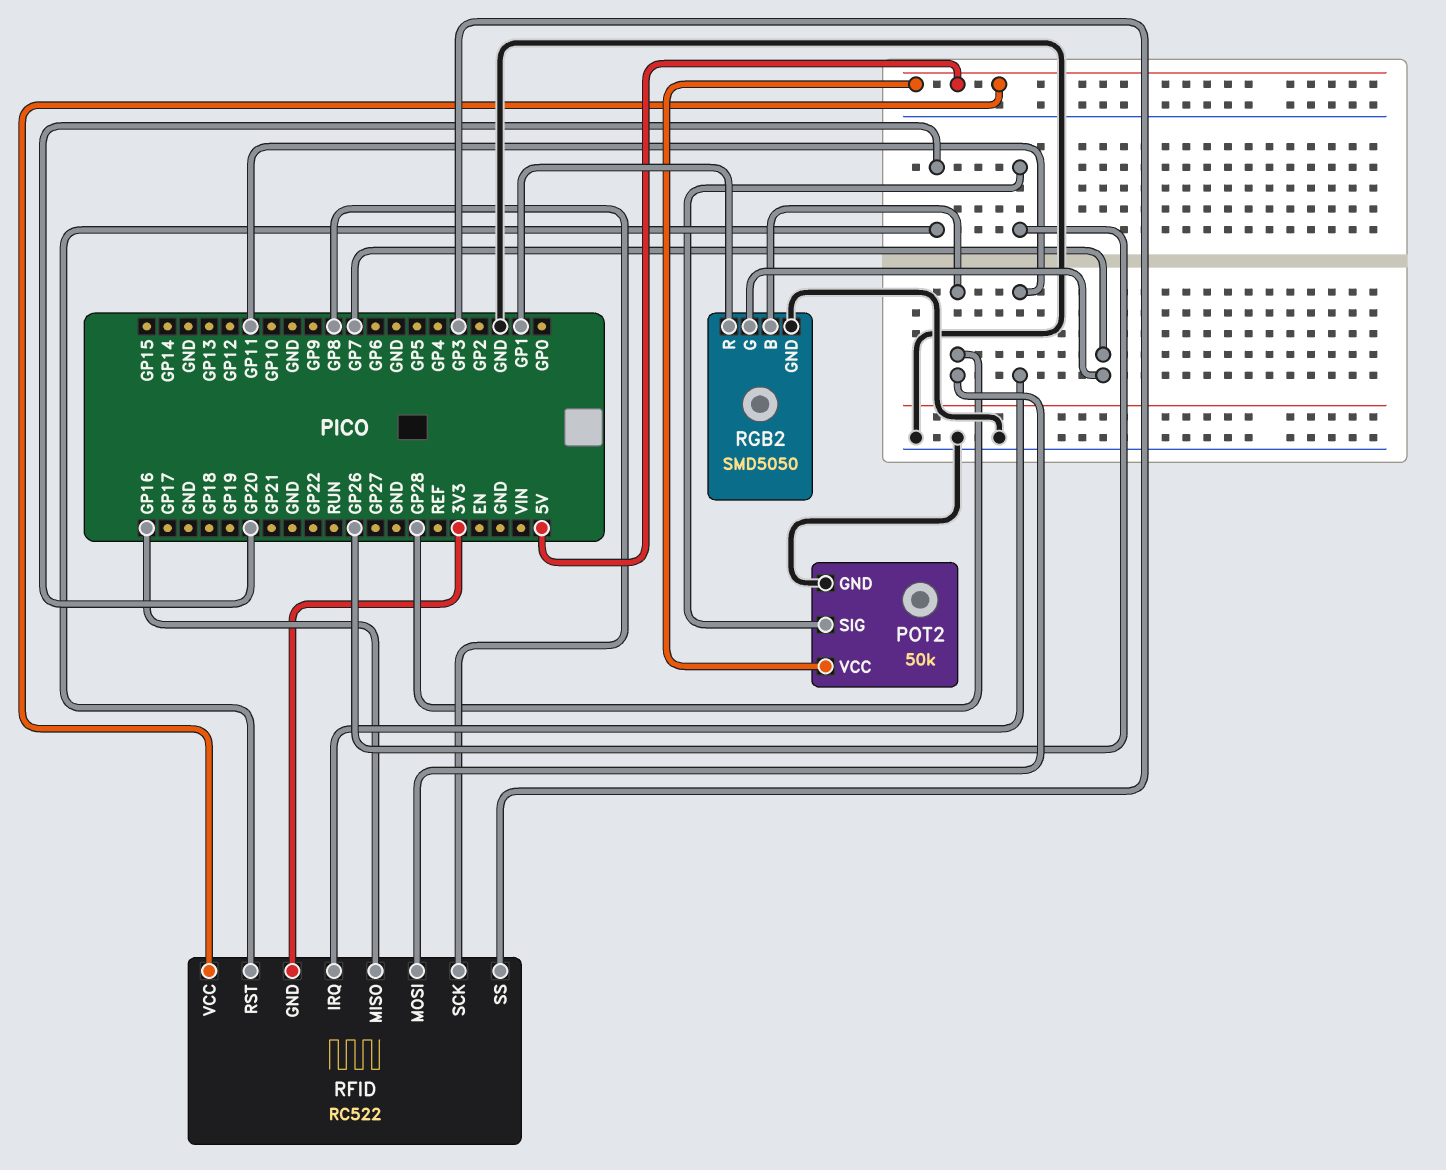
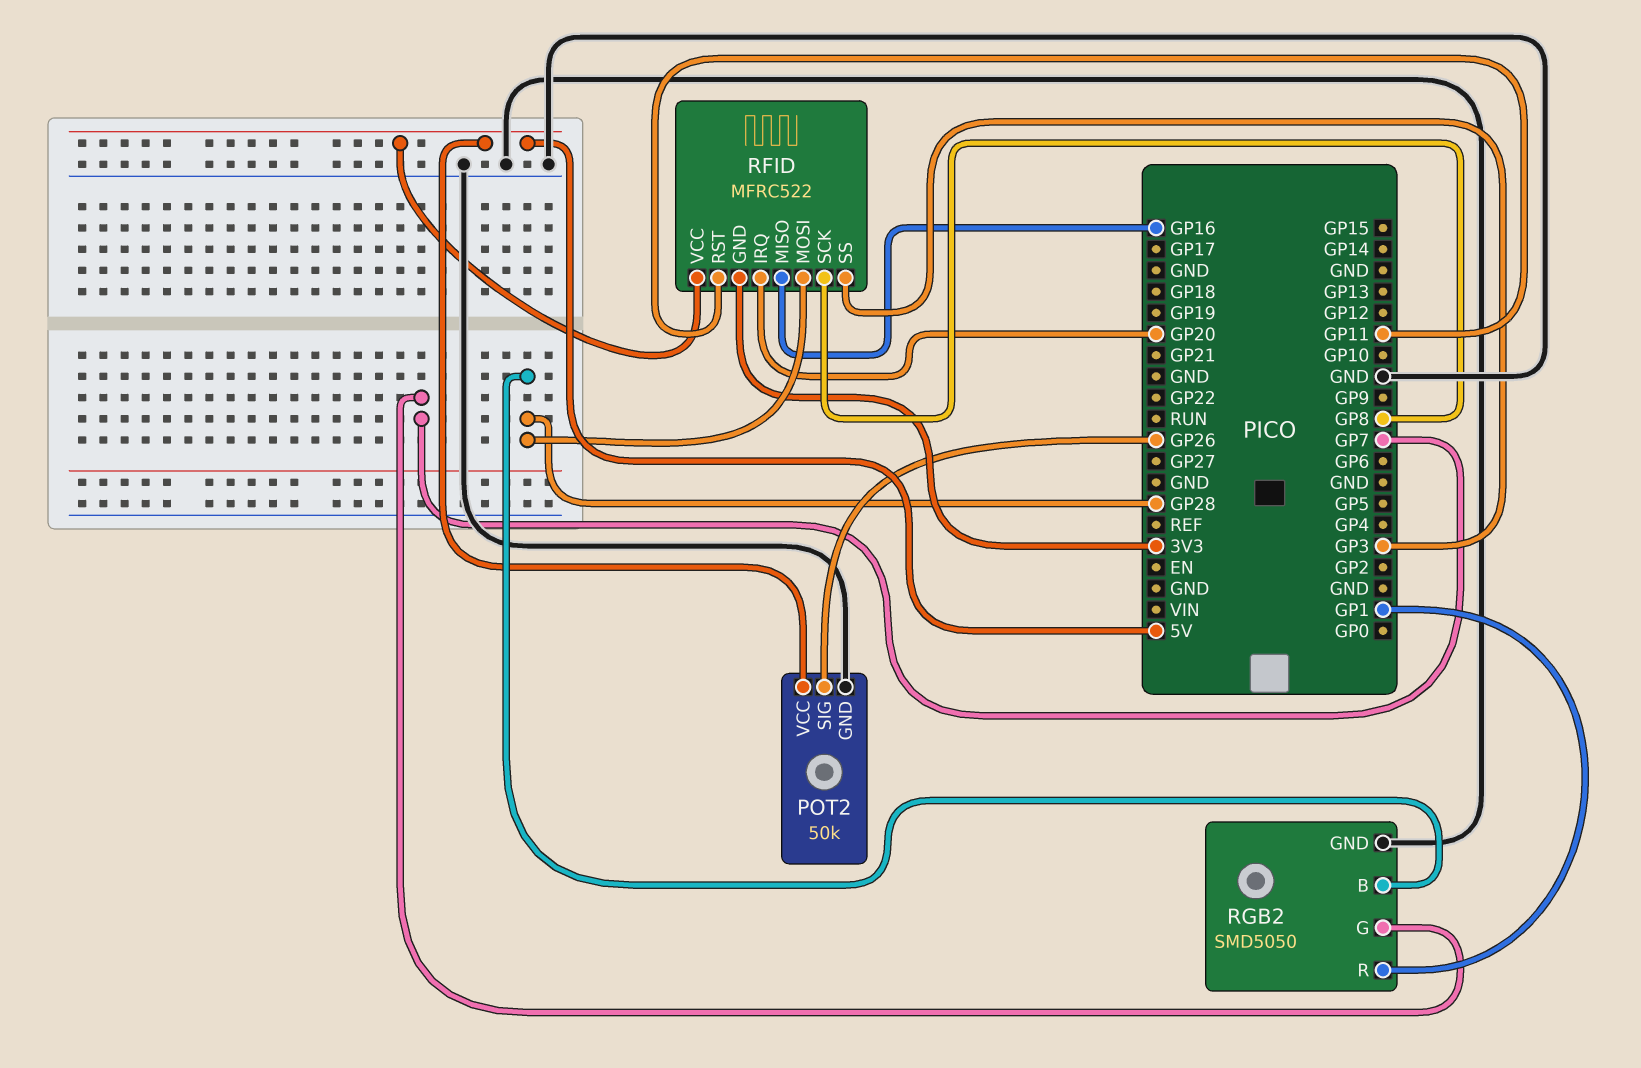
RFID: RC522 -> MFRC522
RFID pin IRQ: GP11 -> GP20
RFID pin RST: GP20 -> GP11

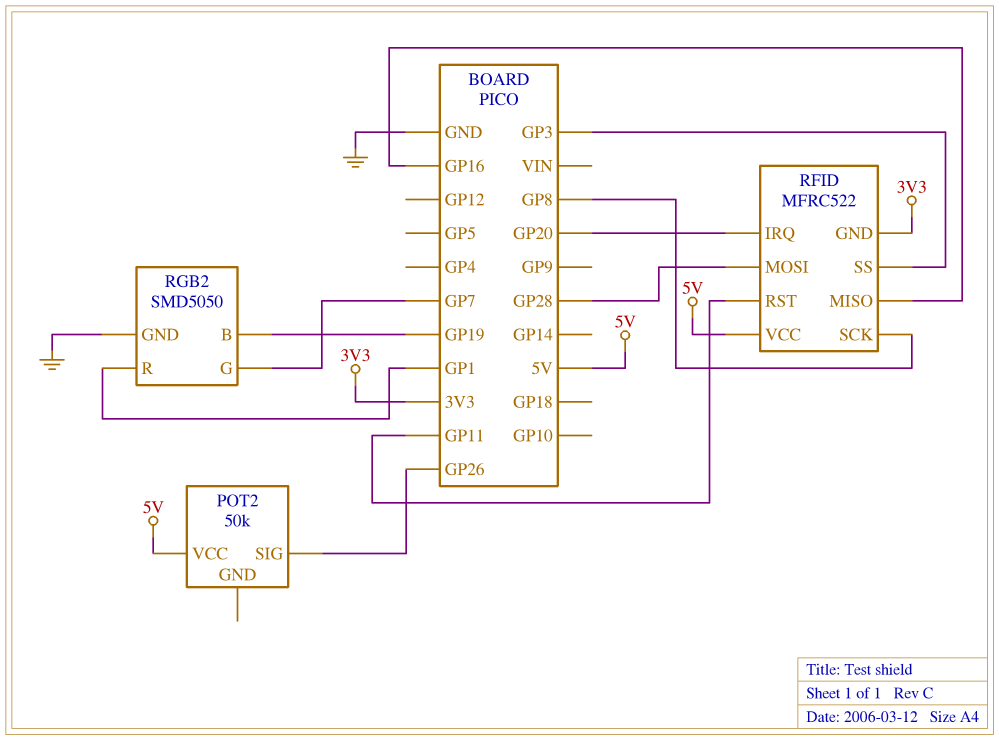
POT2 pin GND: GND -> none
RGB2 pin B: GP28 -> GP19

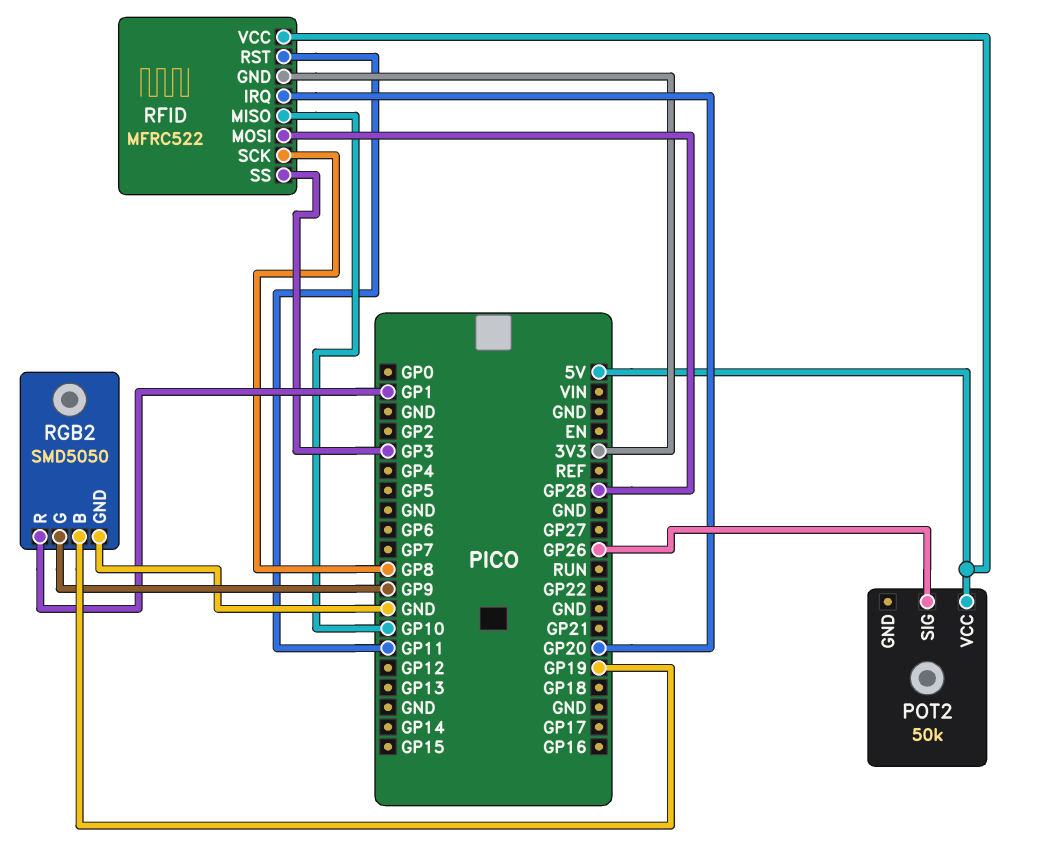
RFID pin MISO: GP16 -> GP10
RGB2 pin G: GP7 -> GP9

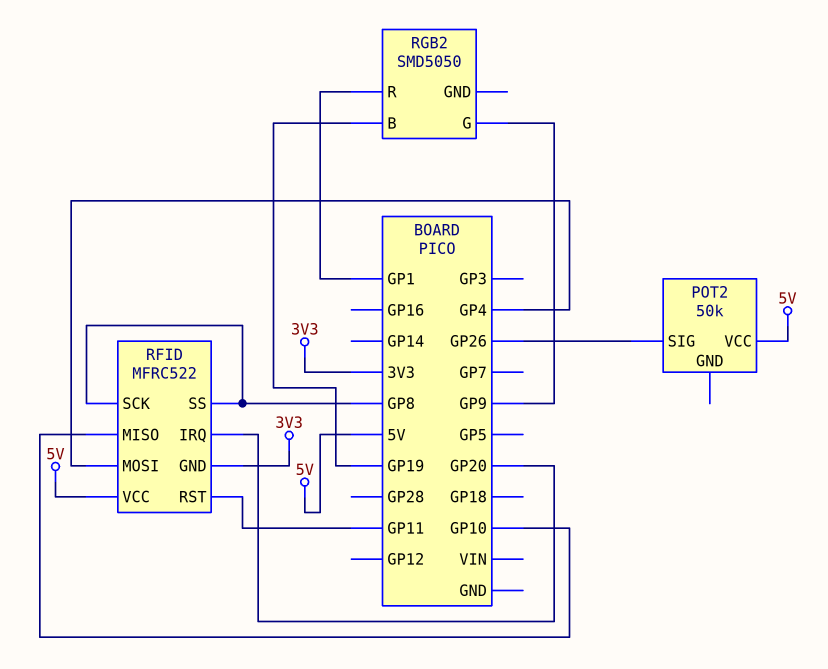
RFID pin MOSI: GP28 -> GP4
RFID pin SS: GP3 -> GP8
RGB2 pin GND: GND -> none

